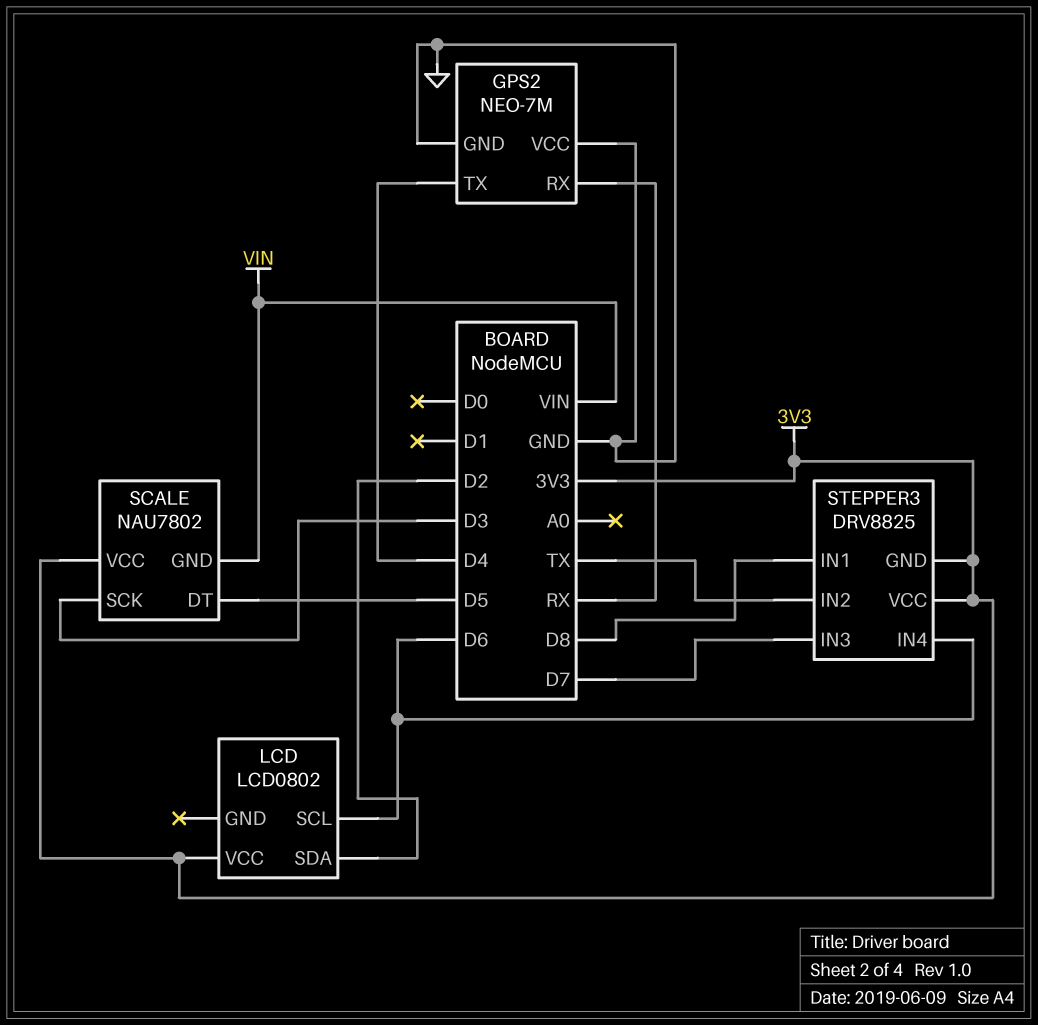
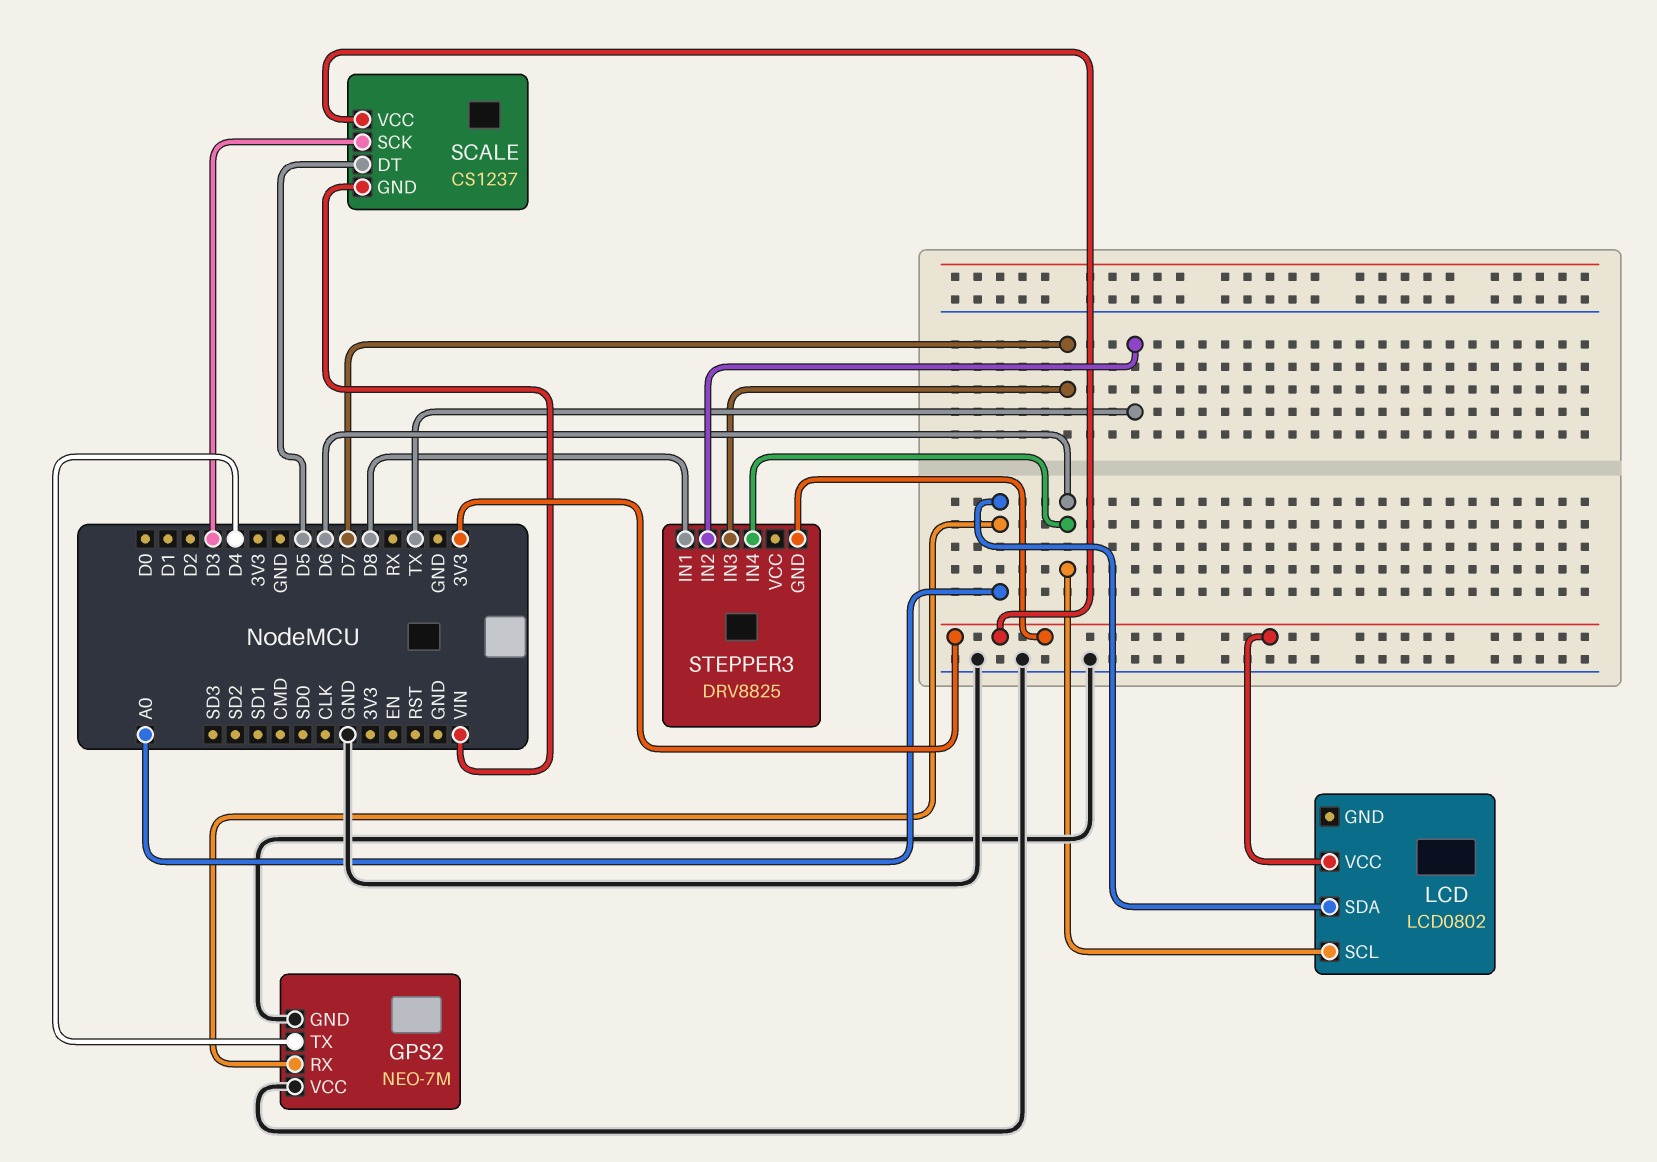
GPS2 pin RX: RX -> A0
LCD pin SDA: D2 -> A0
SCALE: NAU7802 -> CS1237
STEPPER3 pin VCC: 3V3 -> none

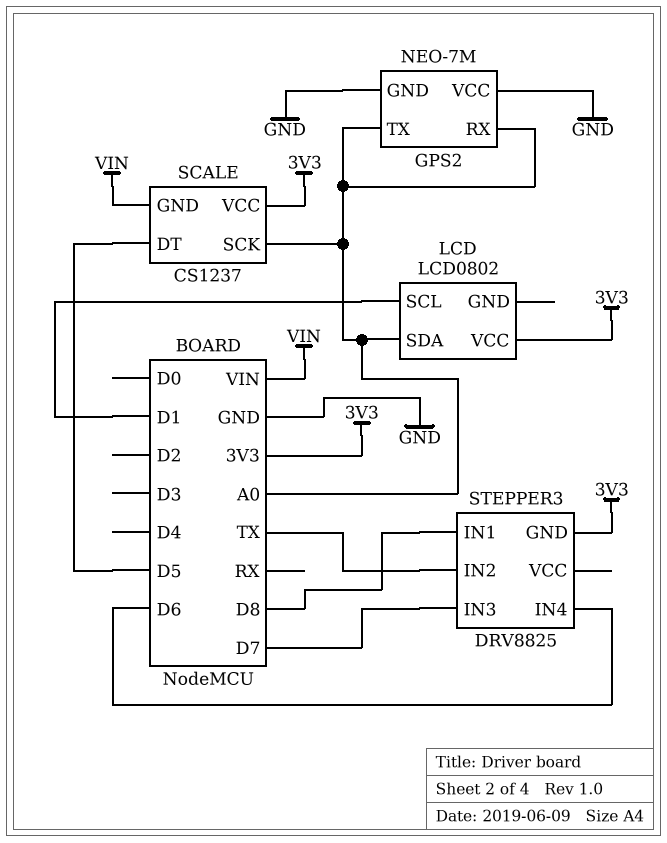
GPS2 pin TX: D4 -> A0
LCD pin SCL: D6 -> D1
SCALE pin SCK: D3 -> A0

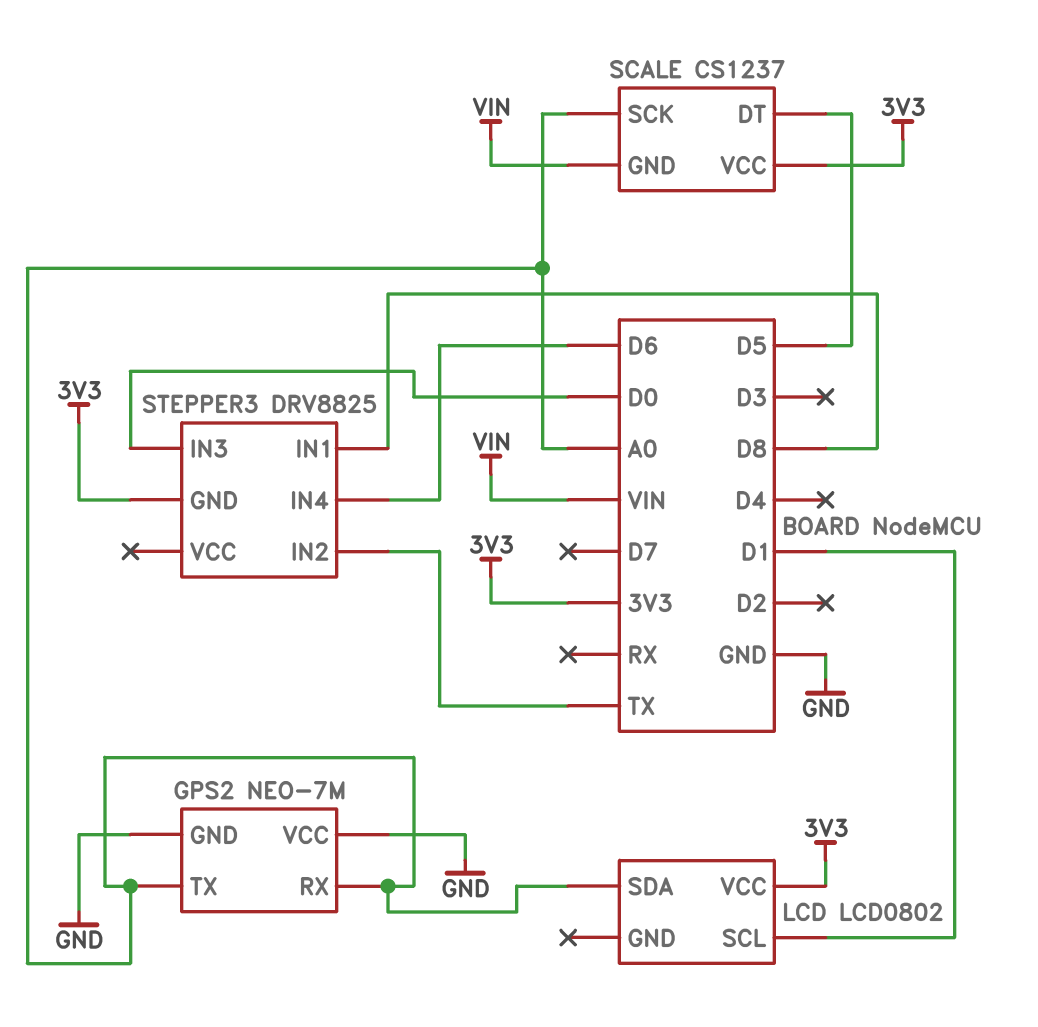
STEPPER3 pin IN3: D7 -> D0

